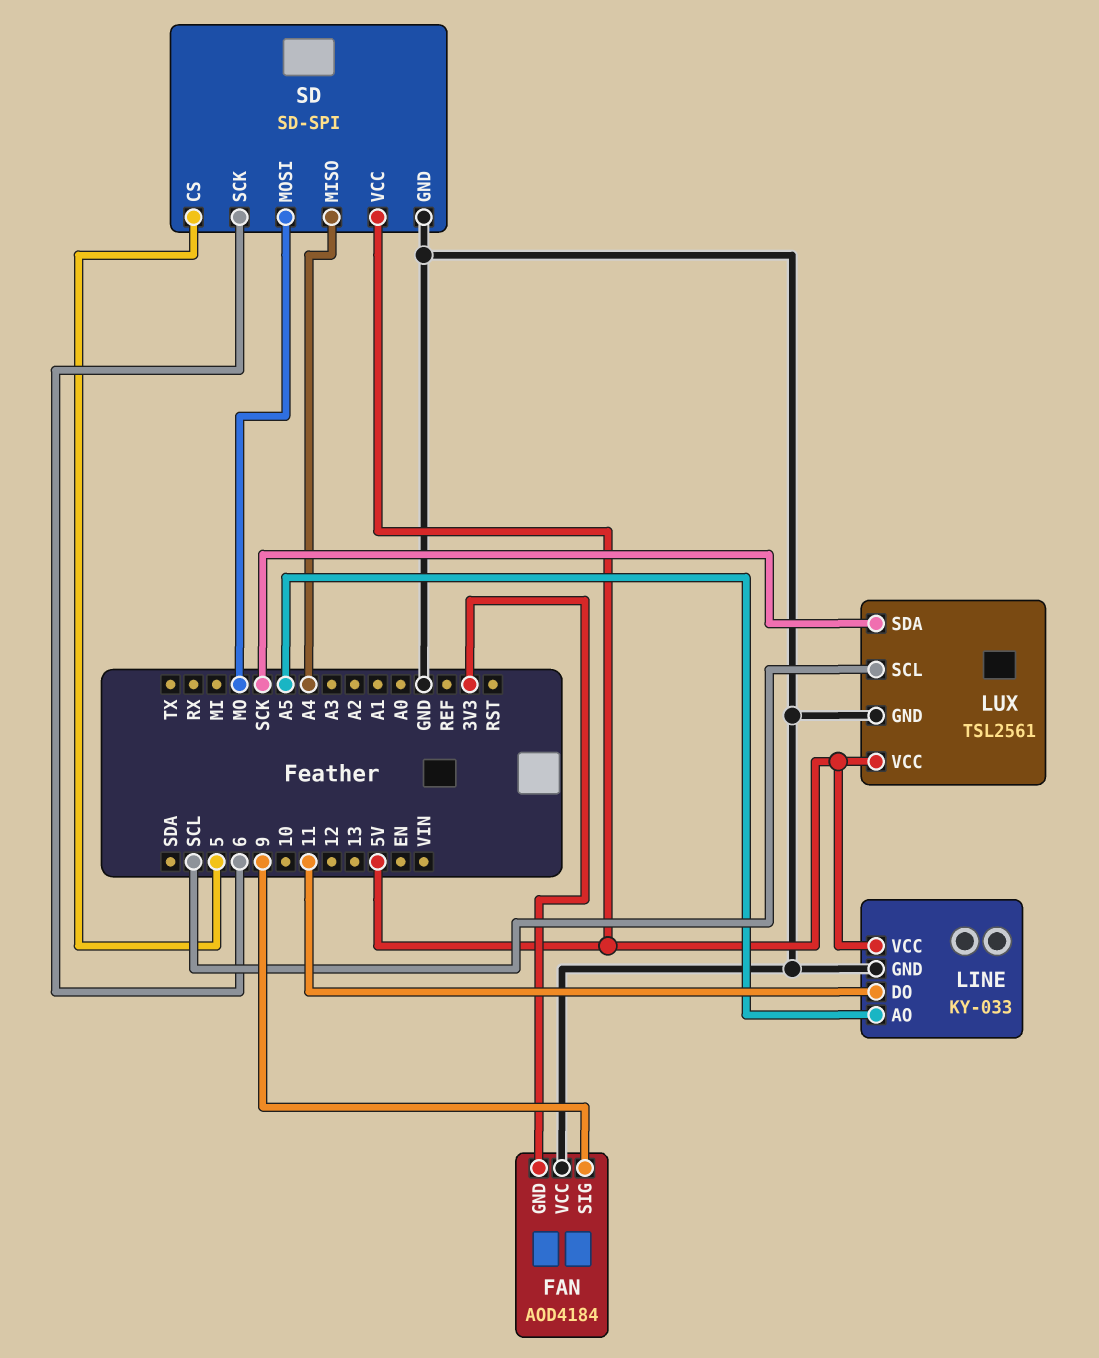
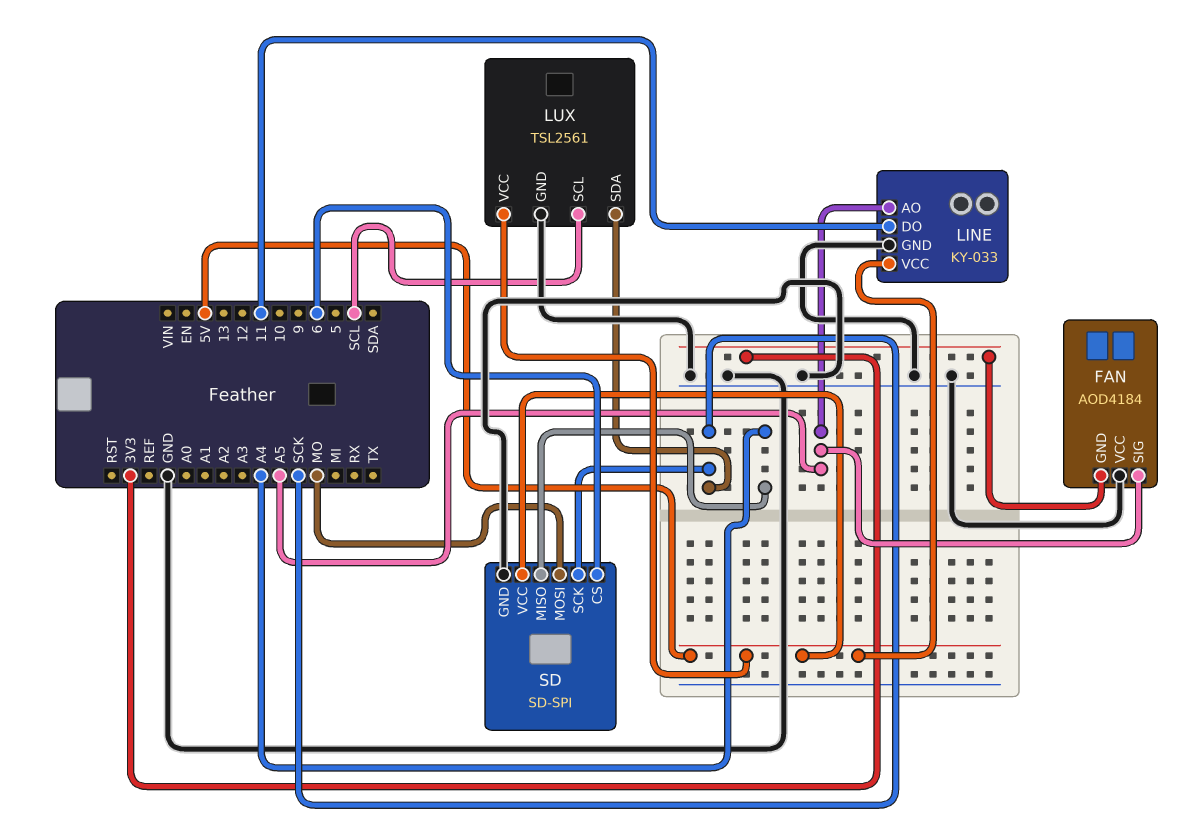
FAN pin SIG: 9 -> A5
SD pin CS: 5 -> 6
SD pin SCK: 6 -> SCK

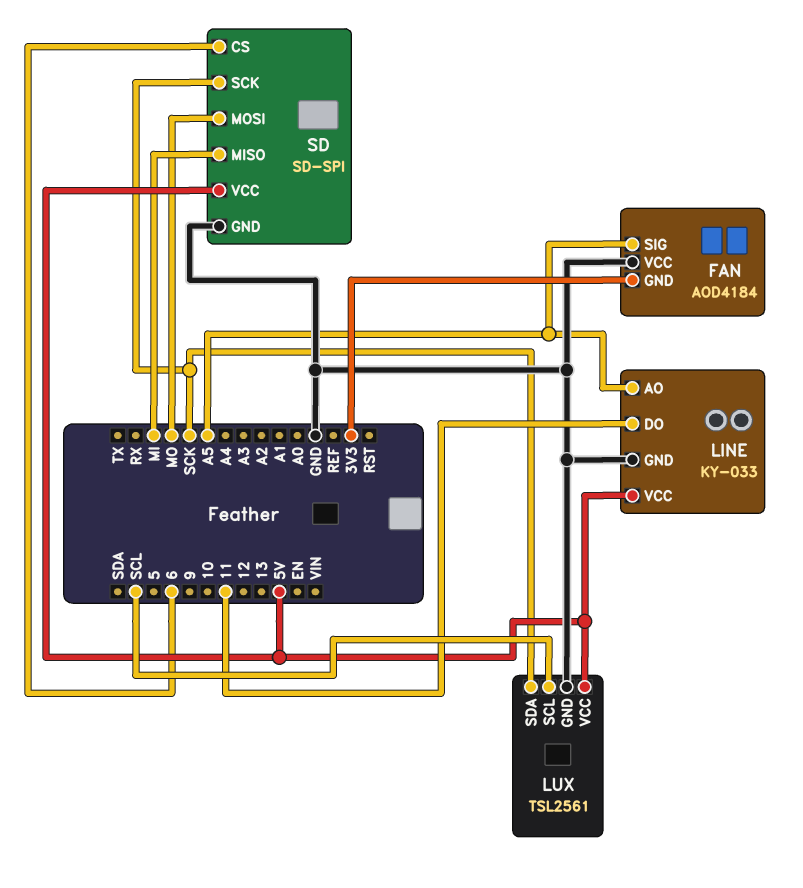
SD pin MISO: A4 -> MI

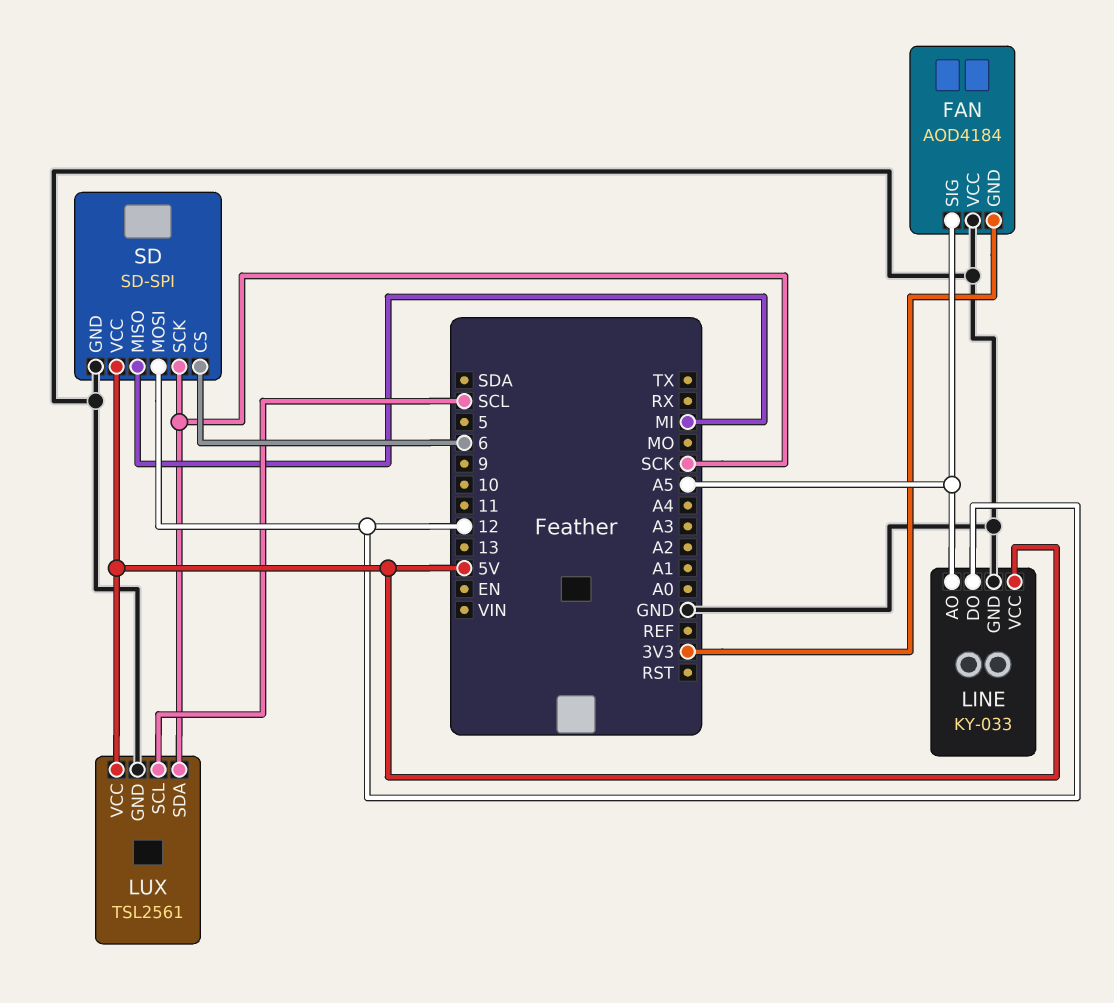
LINE pin DO: 11 -> 12
SD pin MOSI: MO -> 12

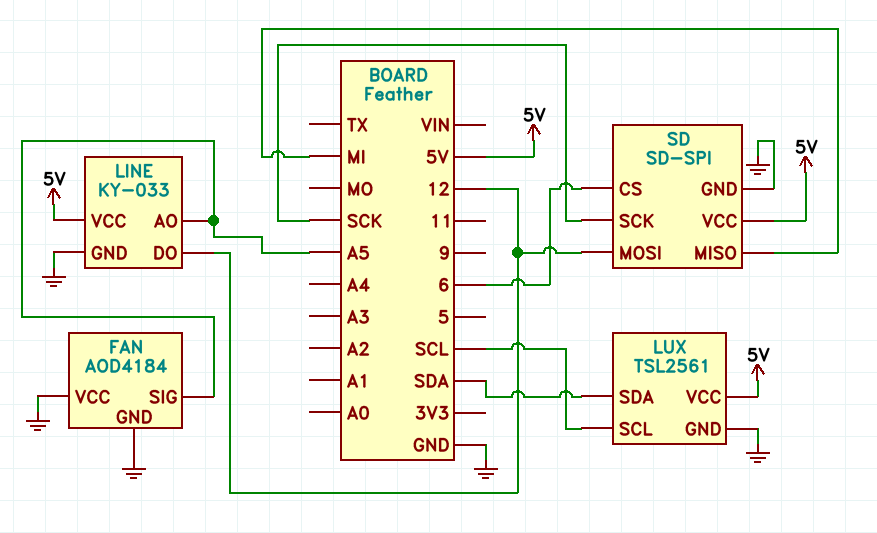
FAN pin GND: 3V3 -> GND
LUX pin SDA: SCK -> SDA

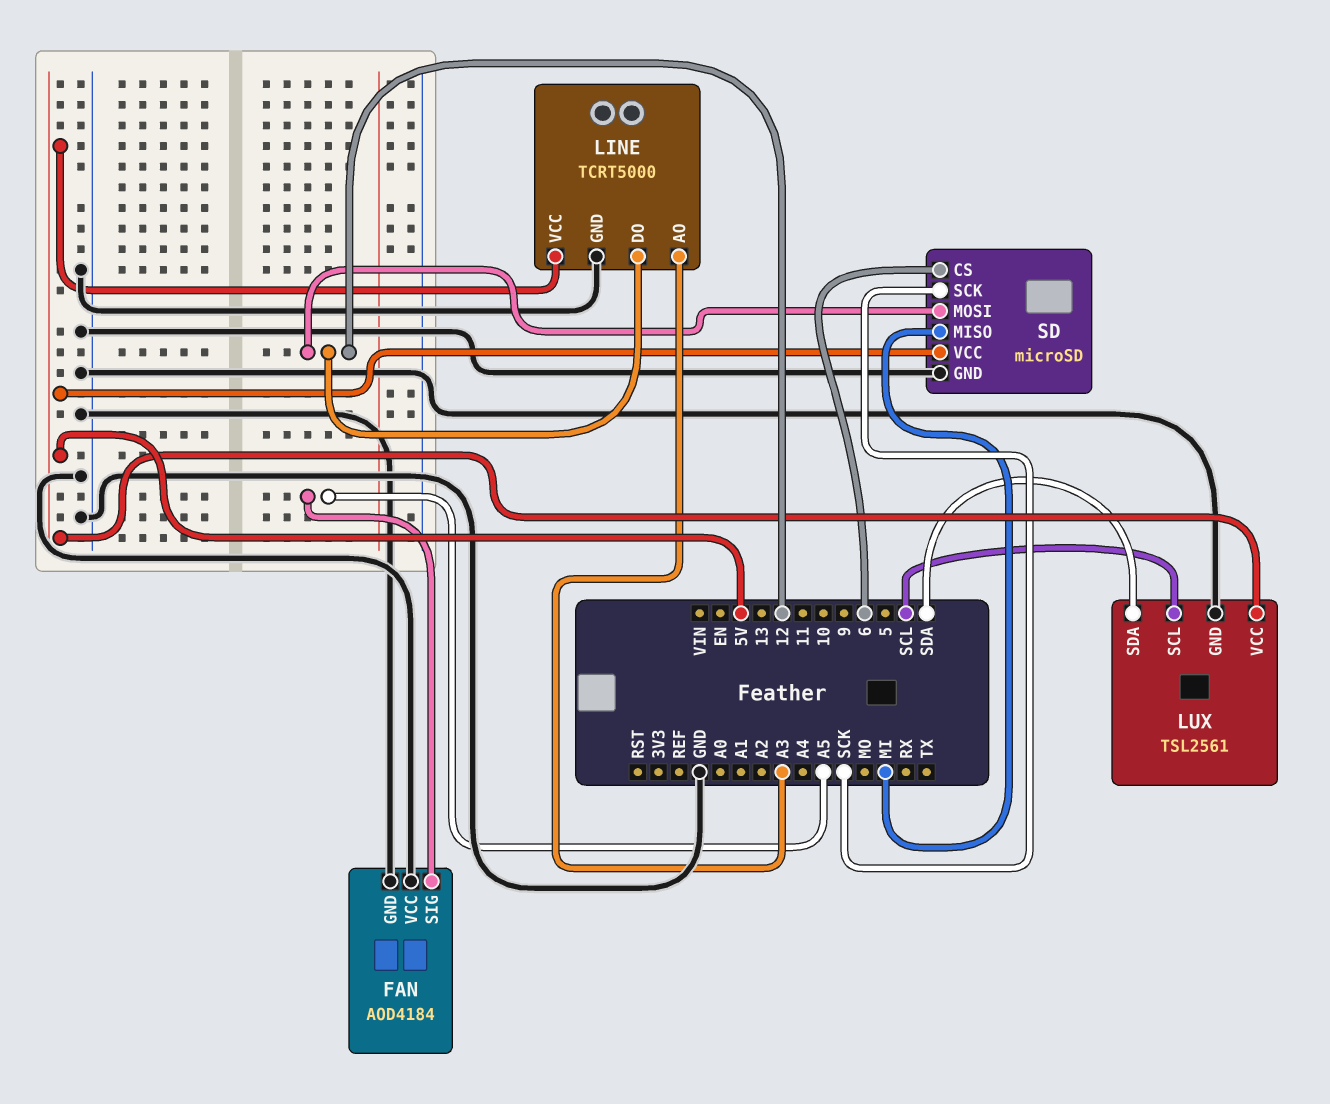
LINE: KY-033 -> TCRT5000
LINE pin AO: A5 -> A3
SD: SD-SPI -> microSD

